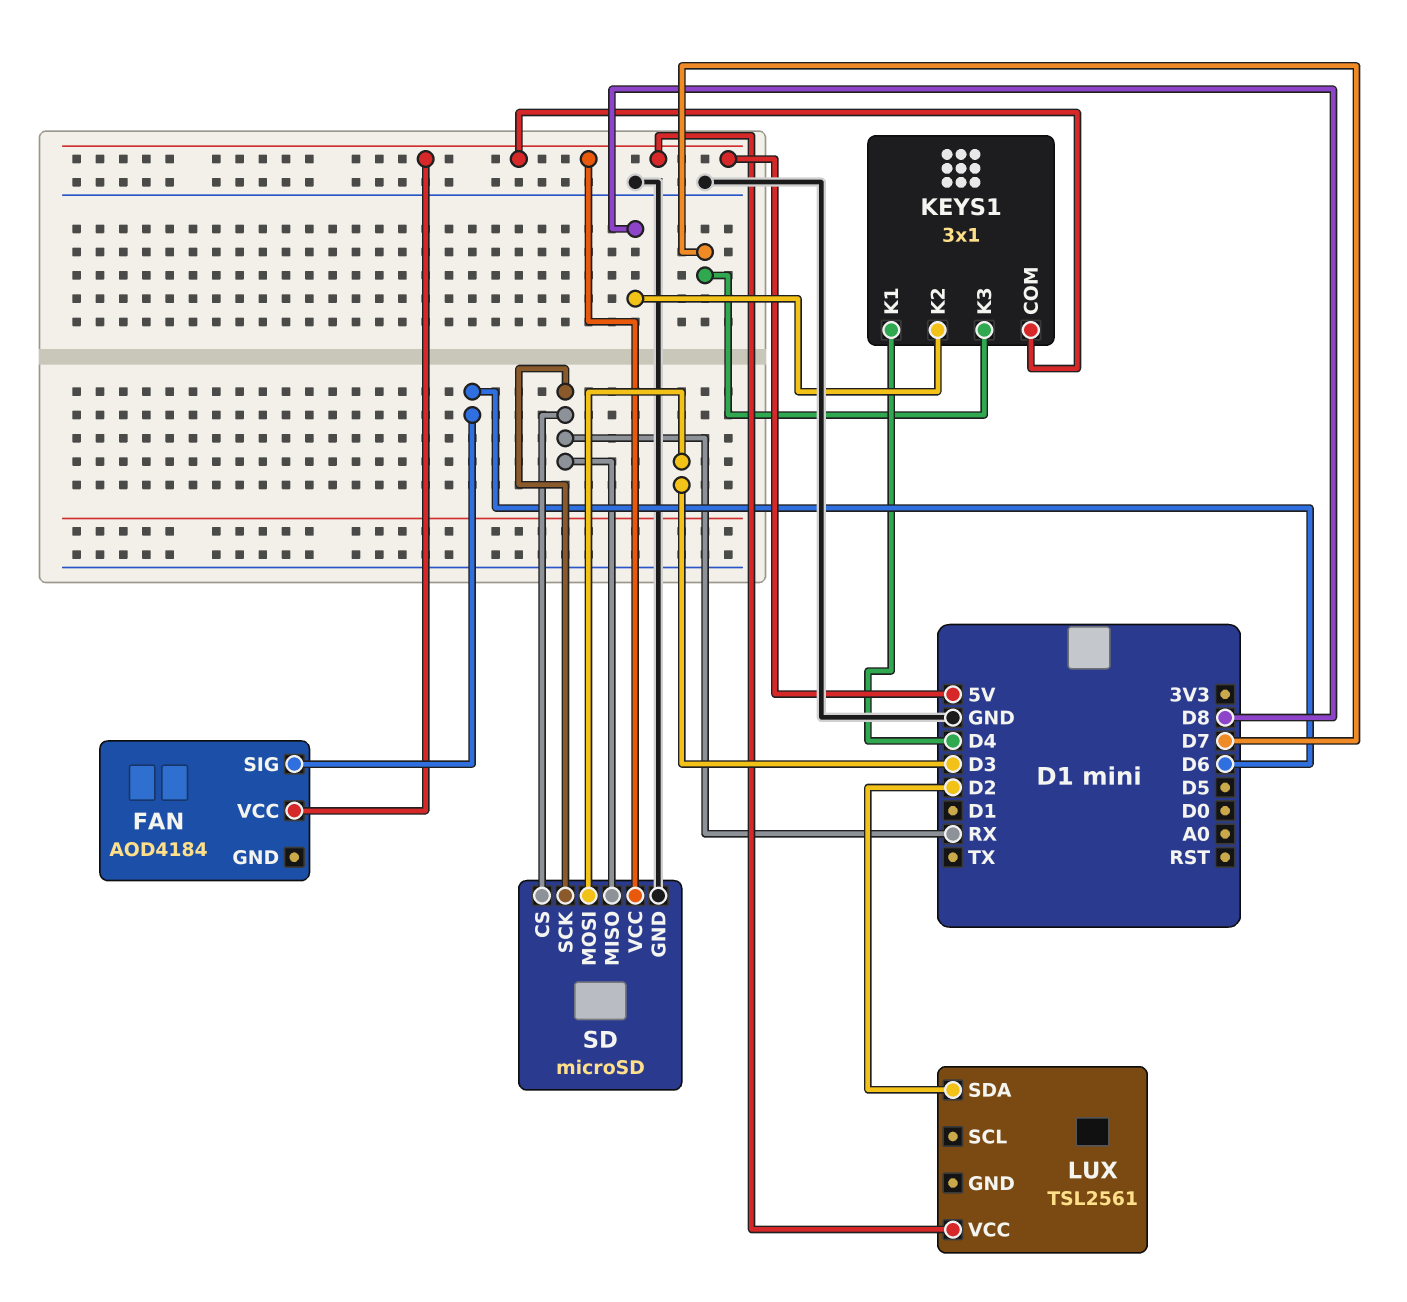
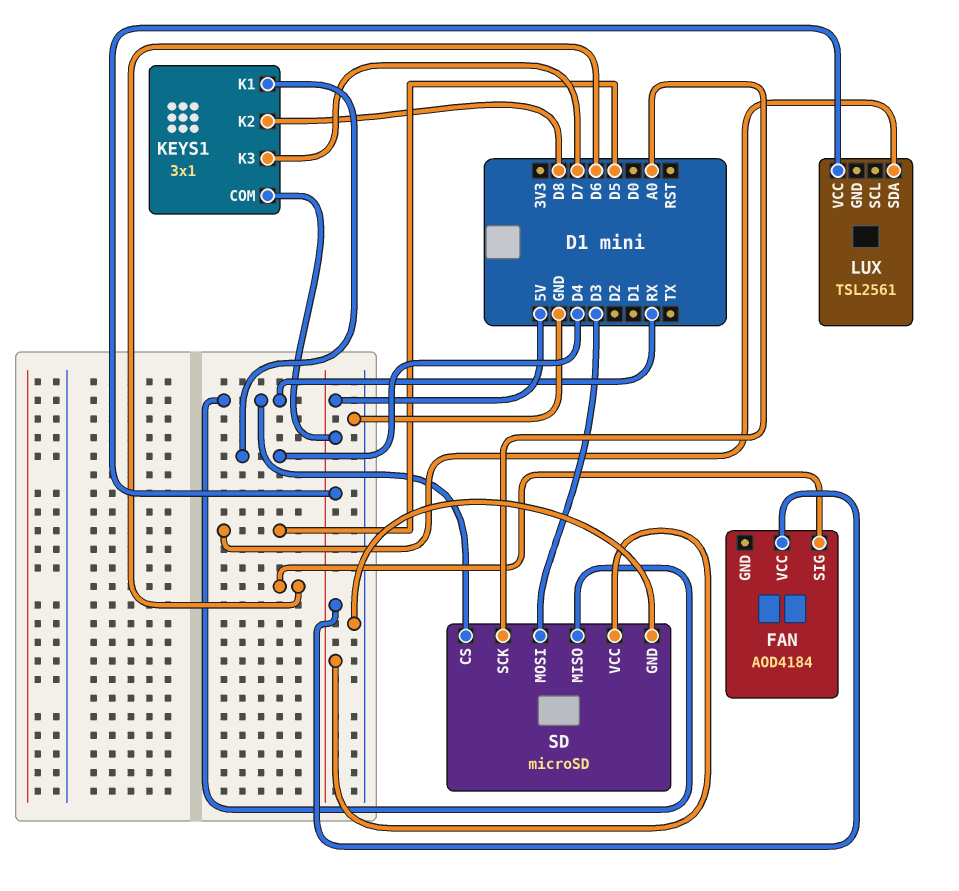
LUX pin SDA: D2 -> D5
SD pin SCK: RX -> A0

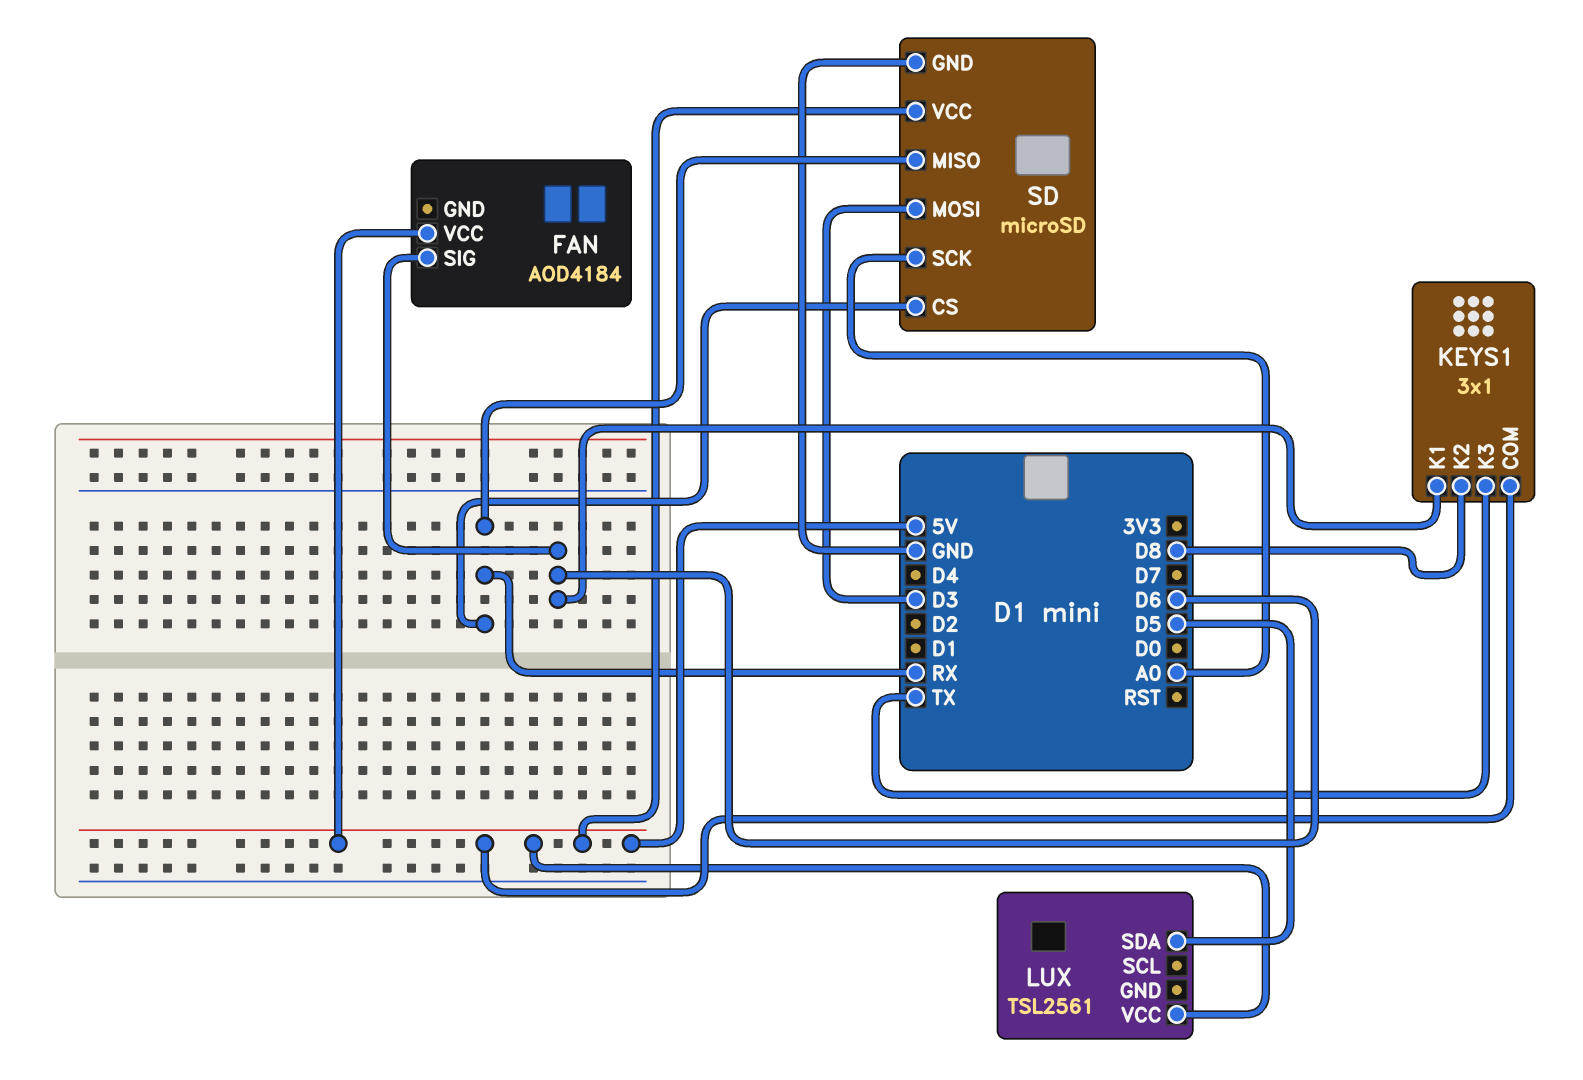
KEYS1 pin K1: D4 -> D6
KEYS1 pin K3: D7 -> TX

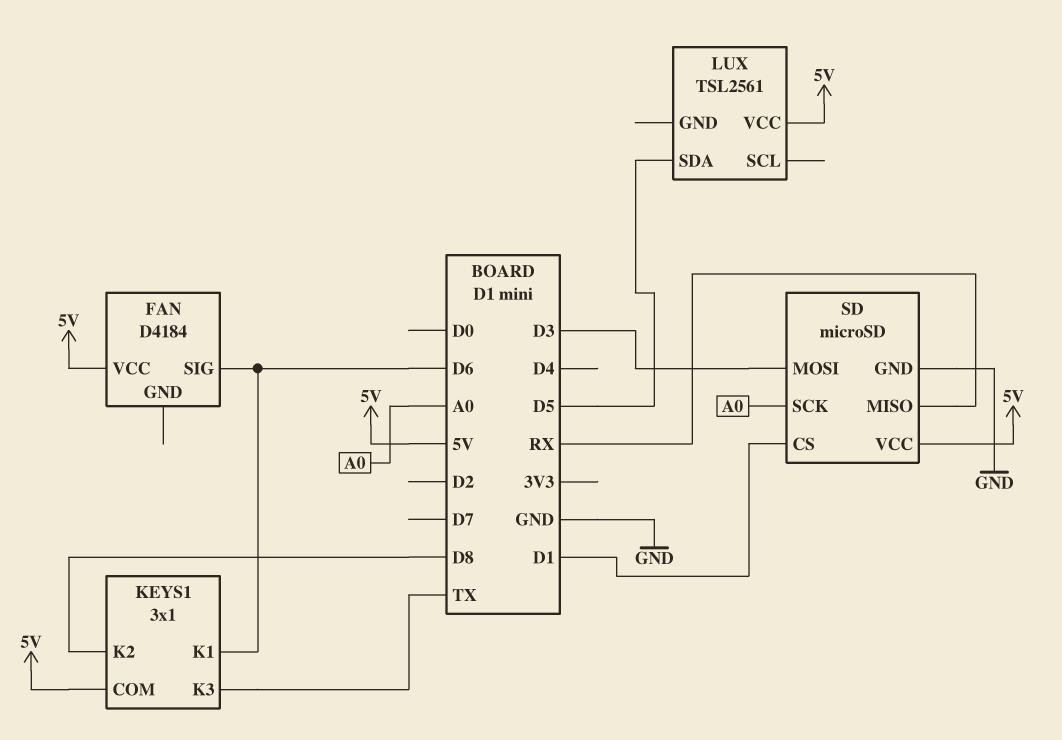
FAN: AOD4184 -> D4184
SD pin CS: RX -> D1

